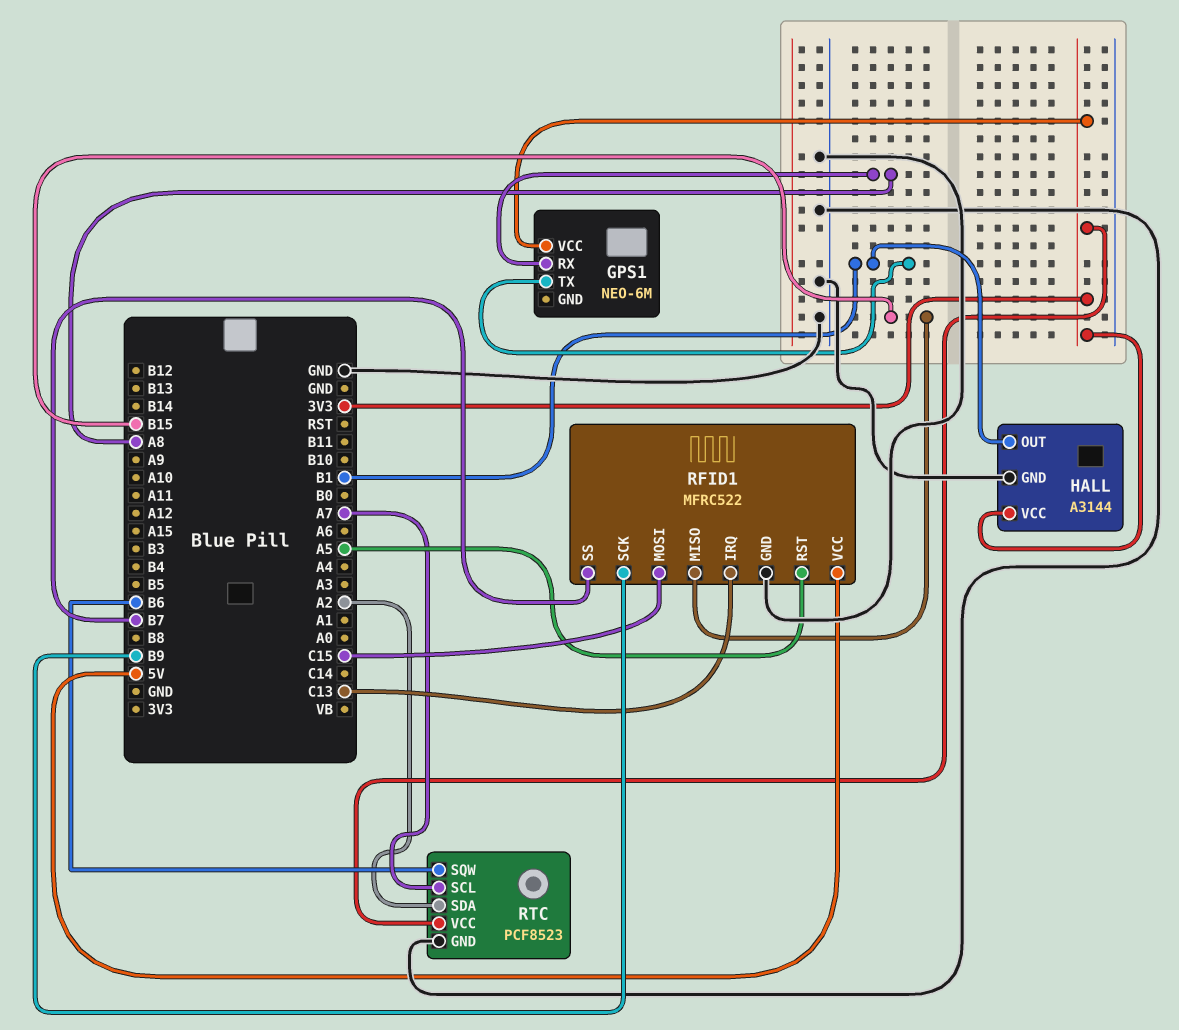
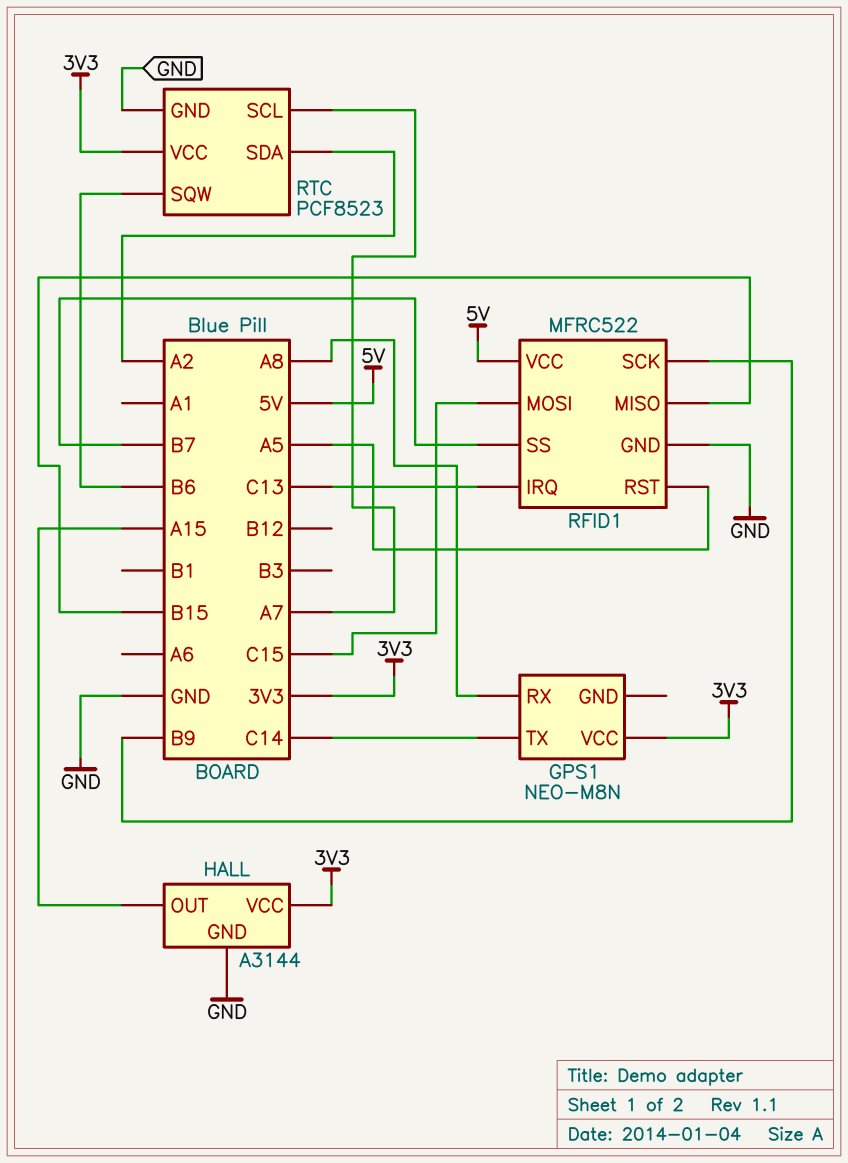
GPS1: NEO-6M -> NEO-M8N
GPS1 pin TX: B1 -> C14
HALL pin OUT: B1 -> A15

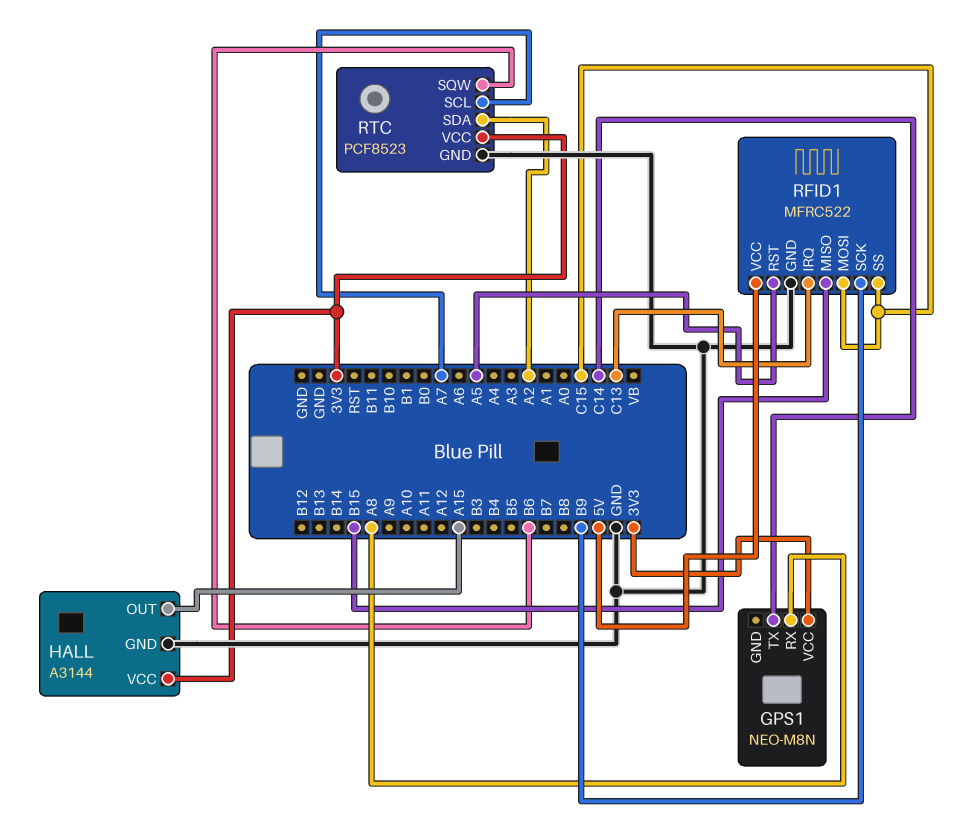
RFID1 pin SS: B7 -> C15

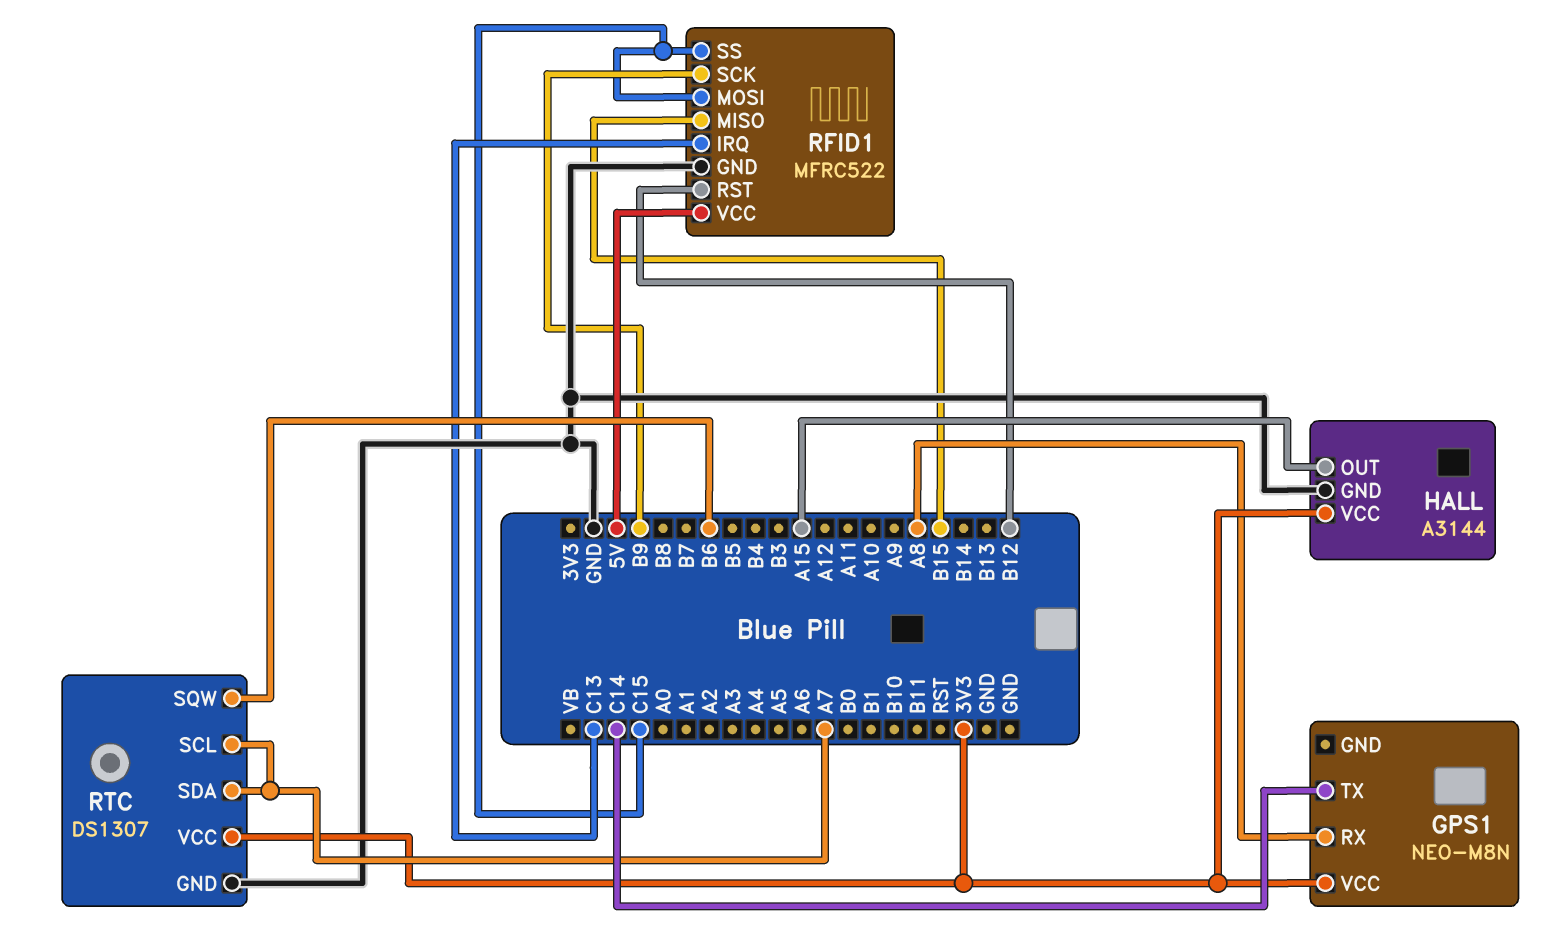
RFID1 pin RST: A5 -> B12
RTC: PCF8523 -> DS1307
RTC pin SDA: A2 -> A7

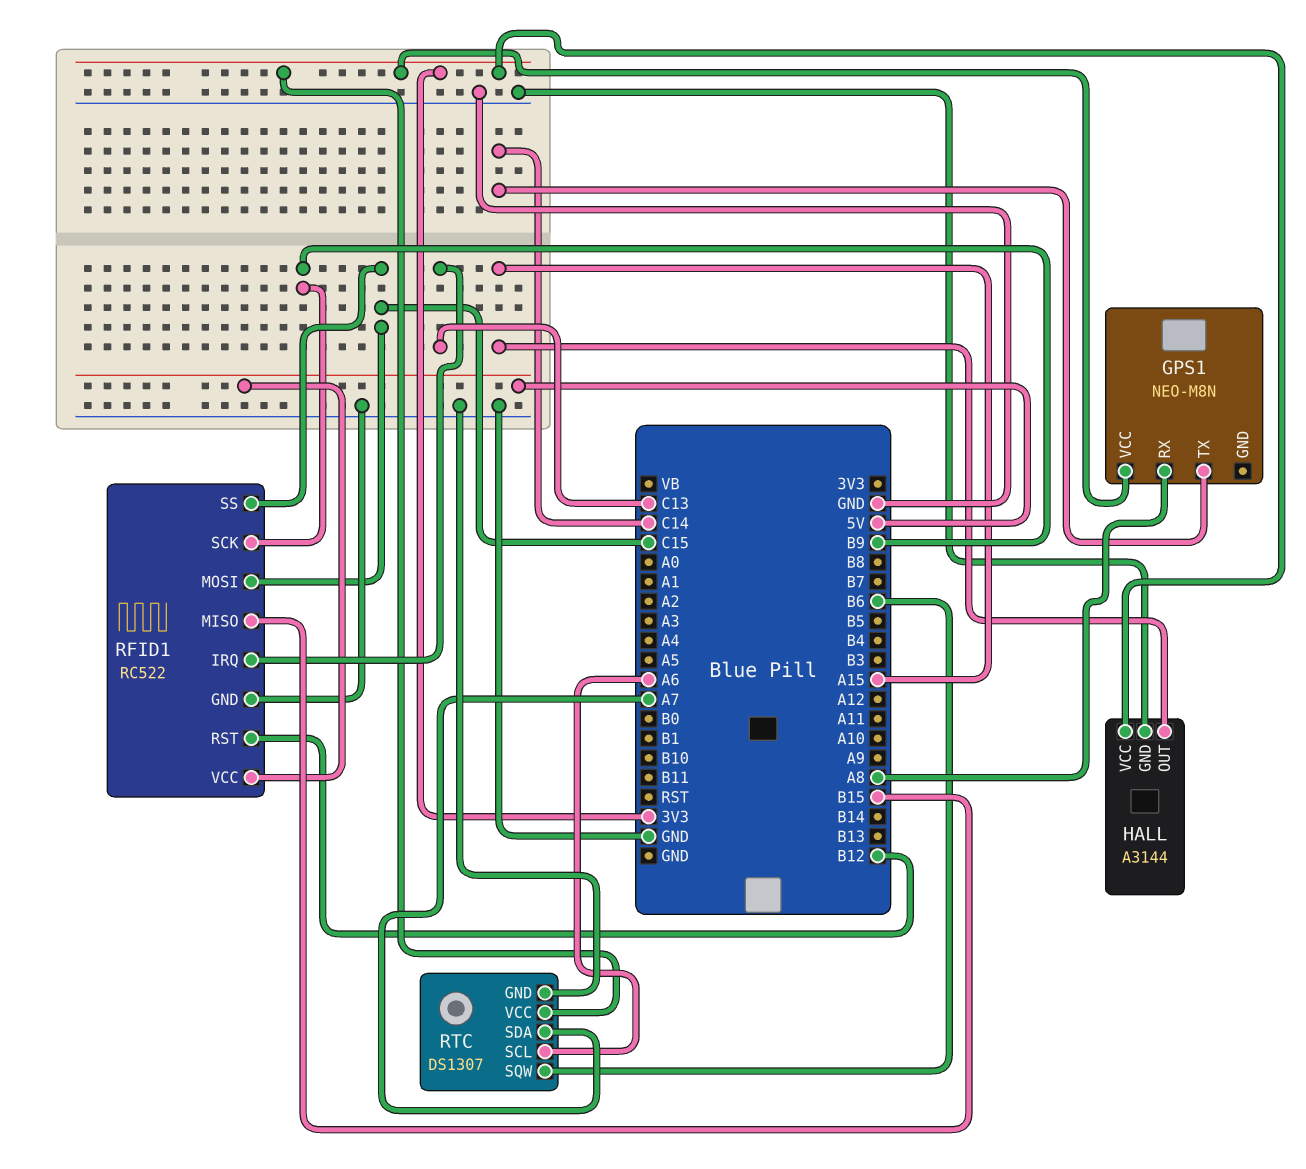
RFID1: MFRC522 -> RC522
RTC pin SCL: A7 -> A6

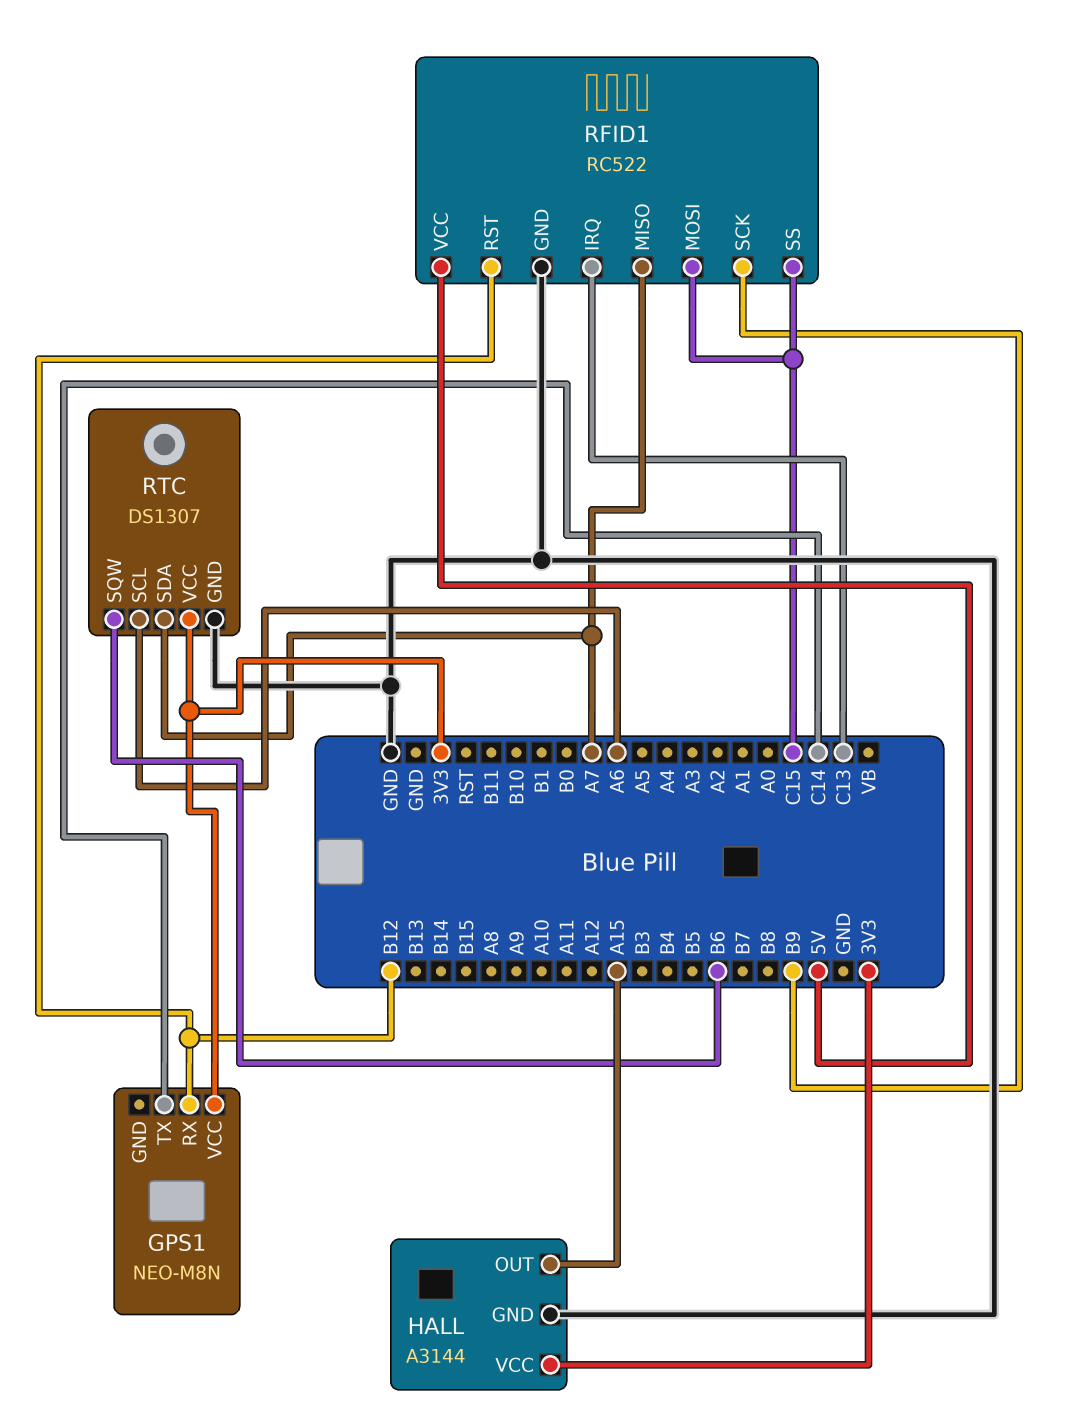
GPS1 pin RX: A8 -> B12
RFID1 pin MISO: B15 -> A7

